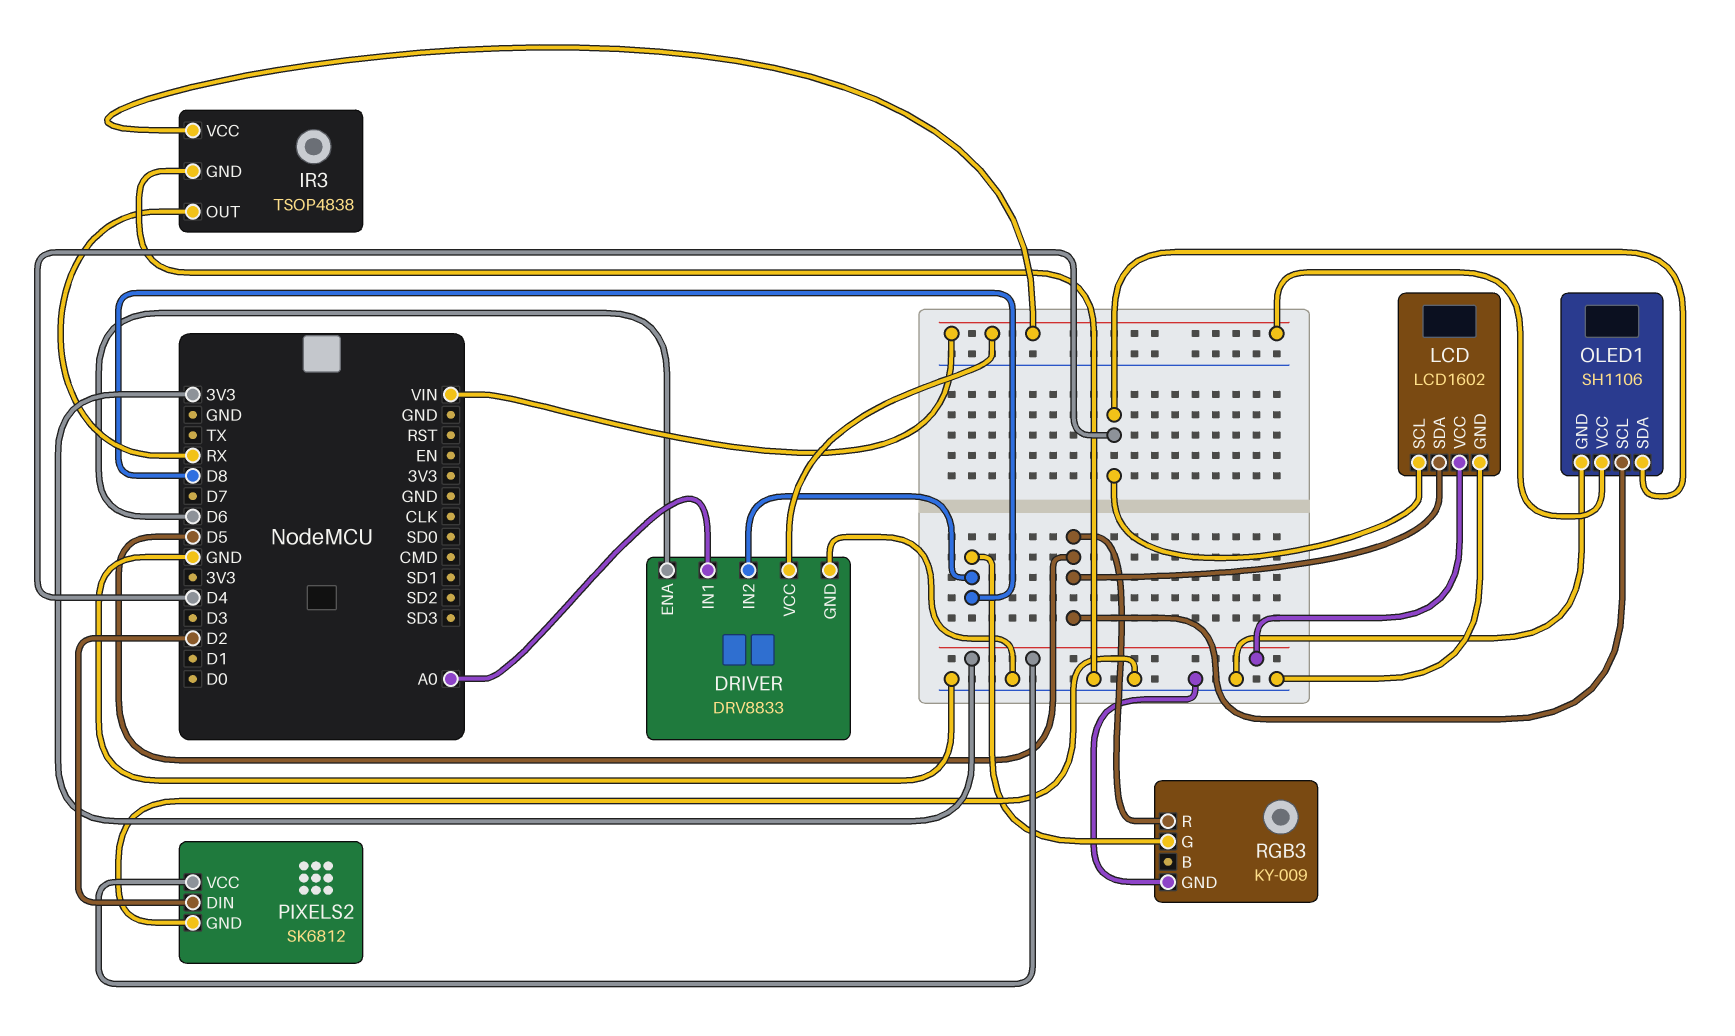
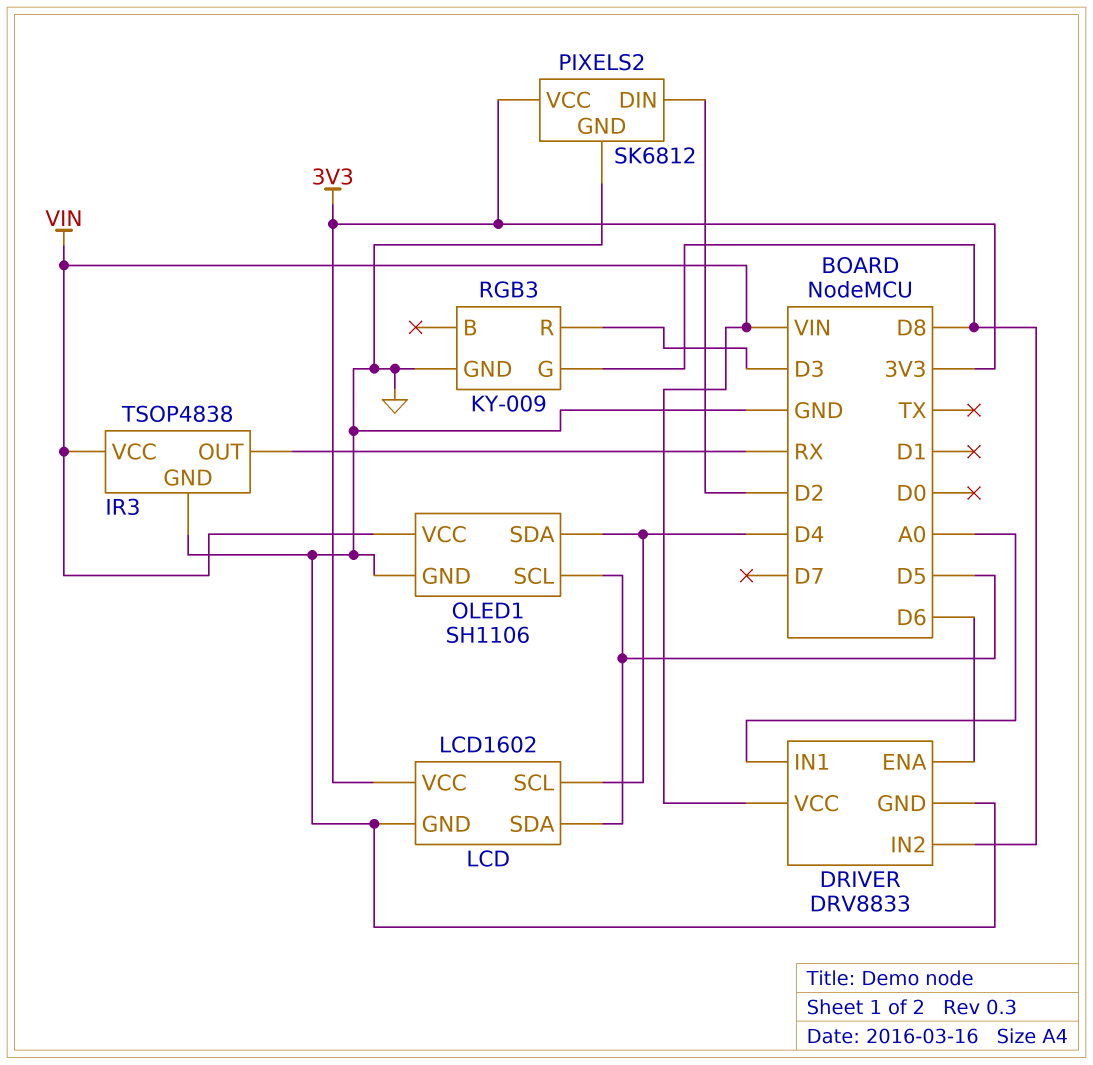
RGB3 pin R: D5 -> D3

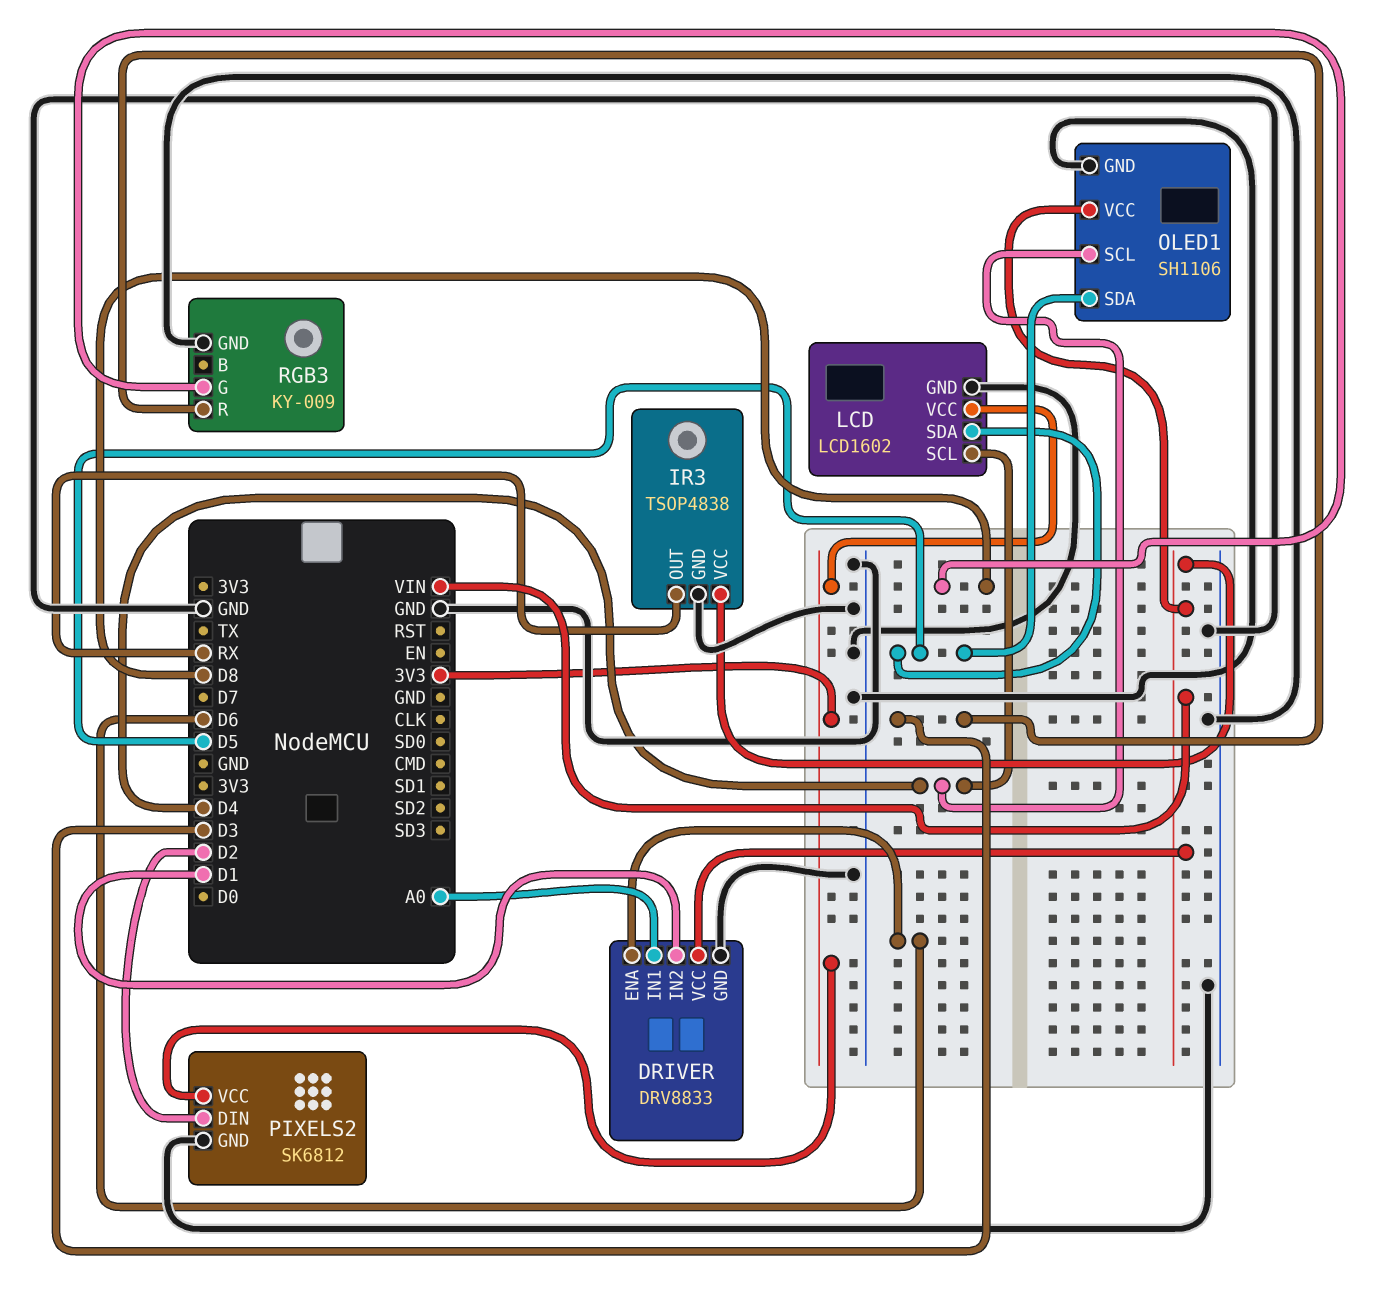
DRIVER pin IN2: D8 -> D1
OLED1 pin SCL: D5 -> D4
OLED1 pin SDA: D4 -> D5

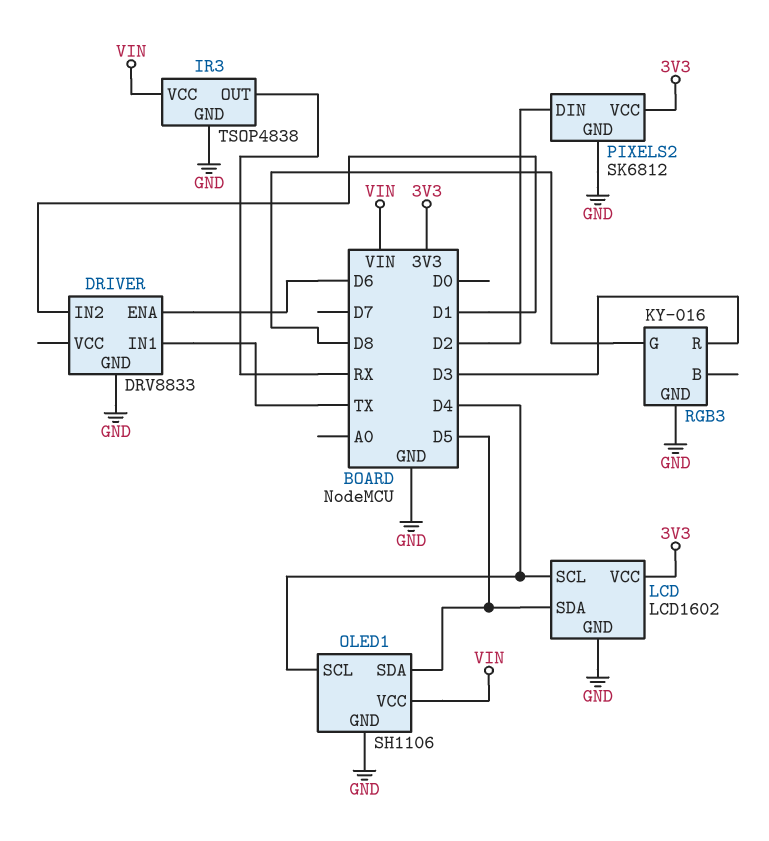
DRIVER pin IN1: A0 -> TX
DRIVER pin VCC: VIN -> none
RGB3: KY-009 -> KY-016

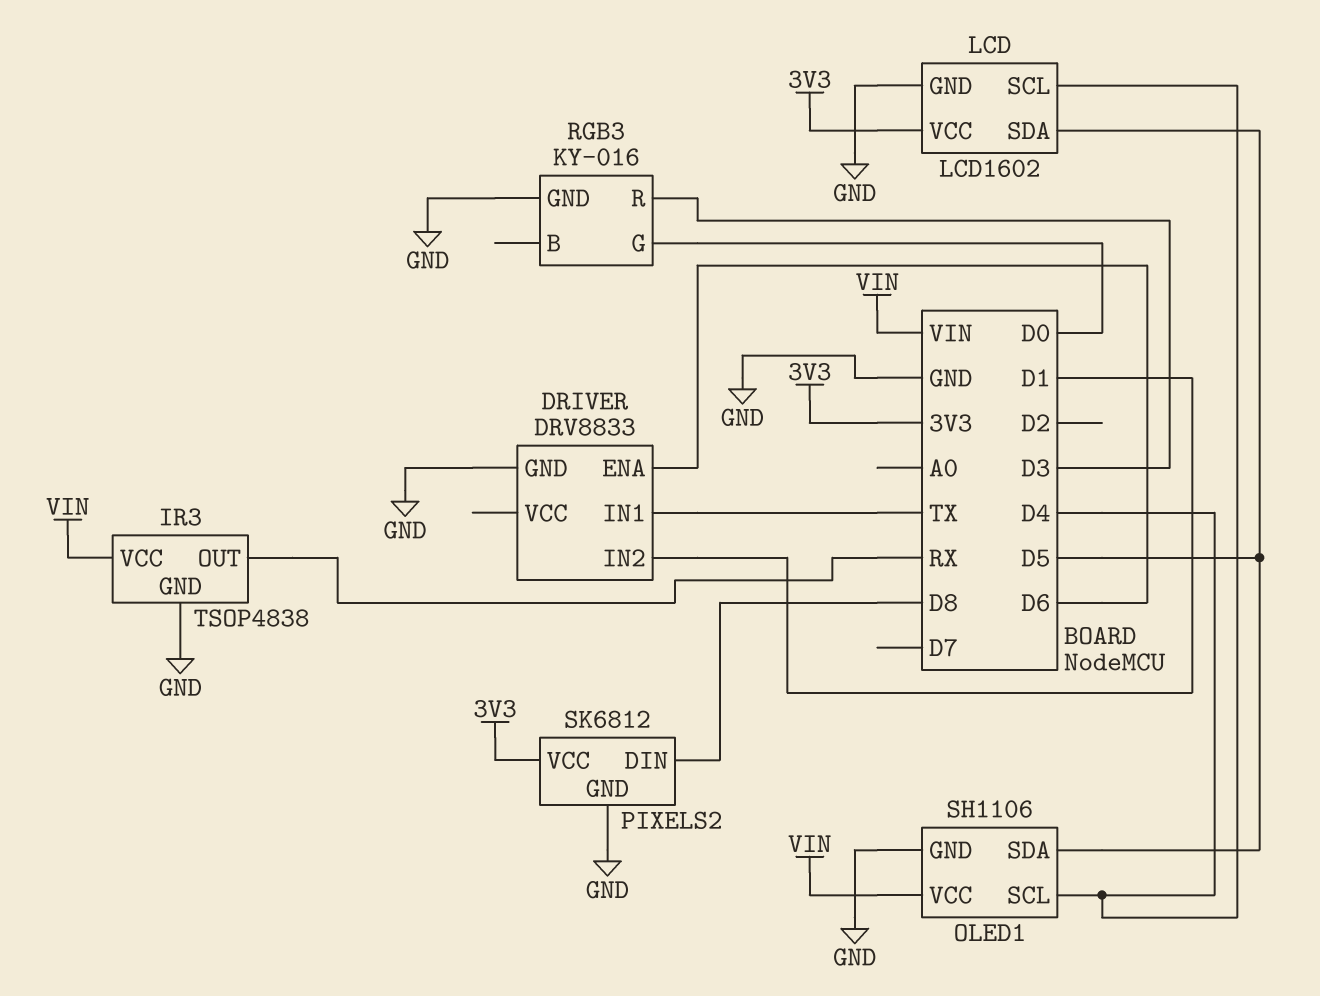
PIXELS2 pin DIN: D2 -> D8
RGB3 pin G: D8 -> D0

